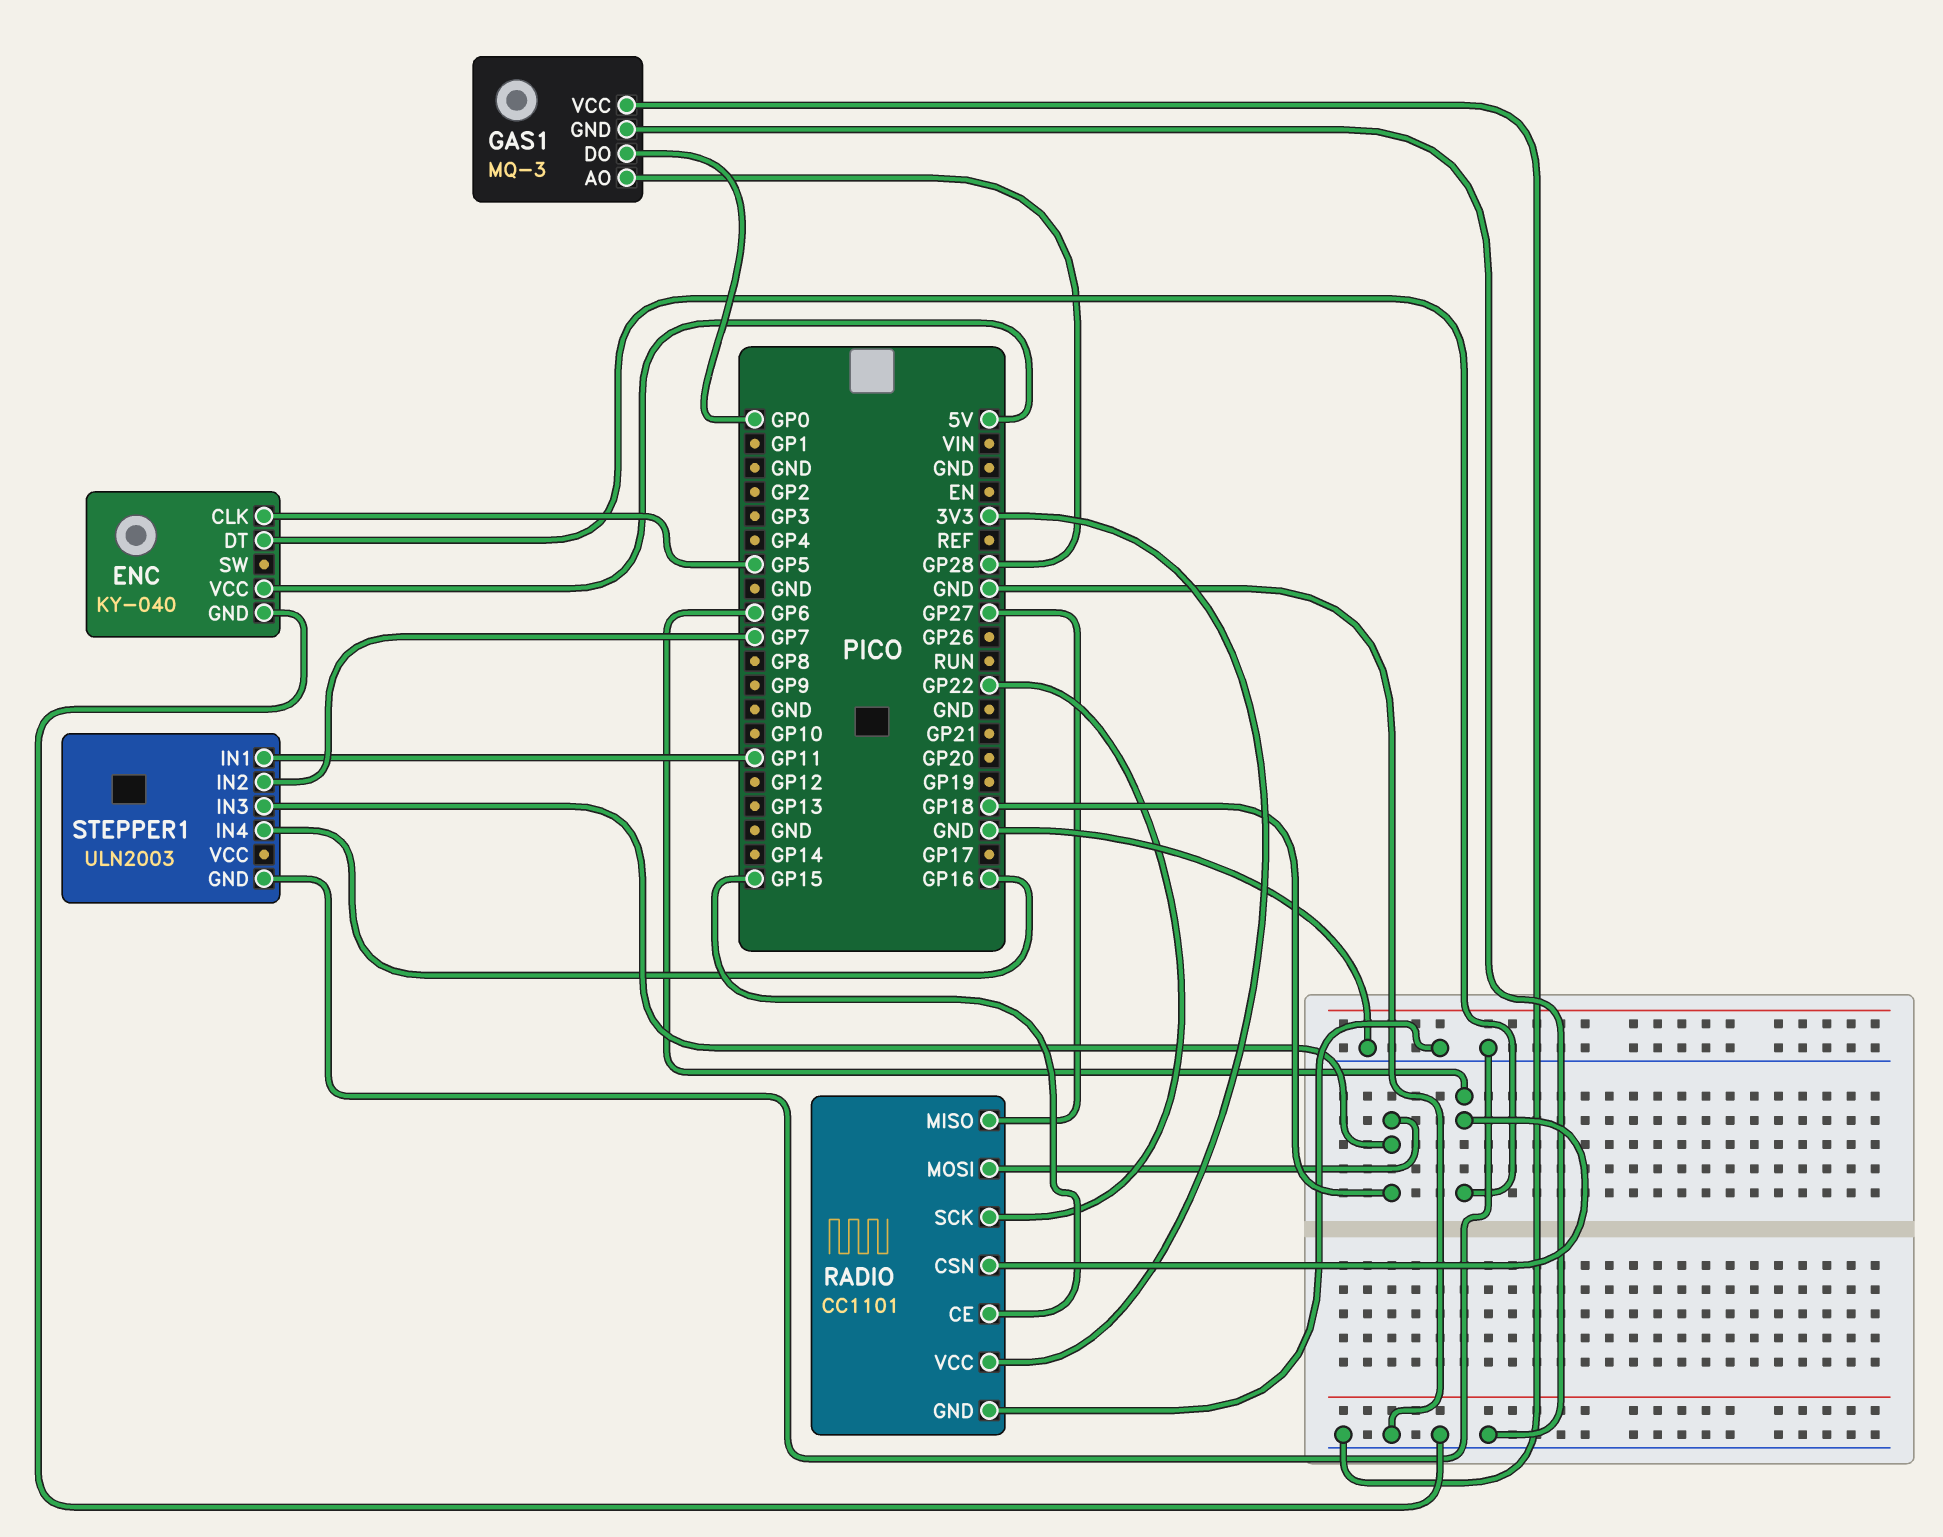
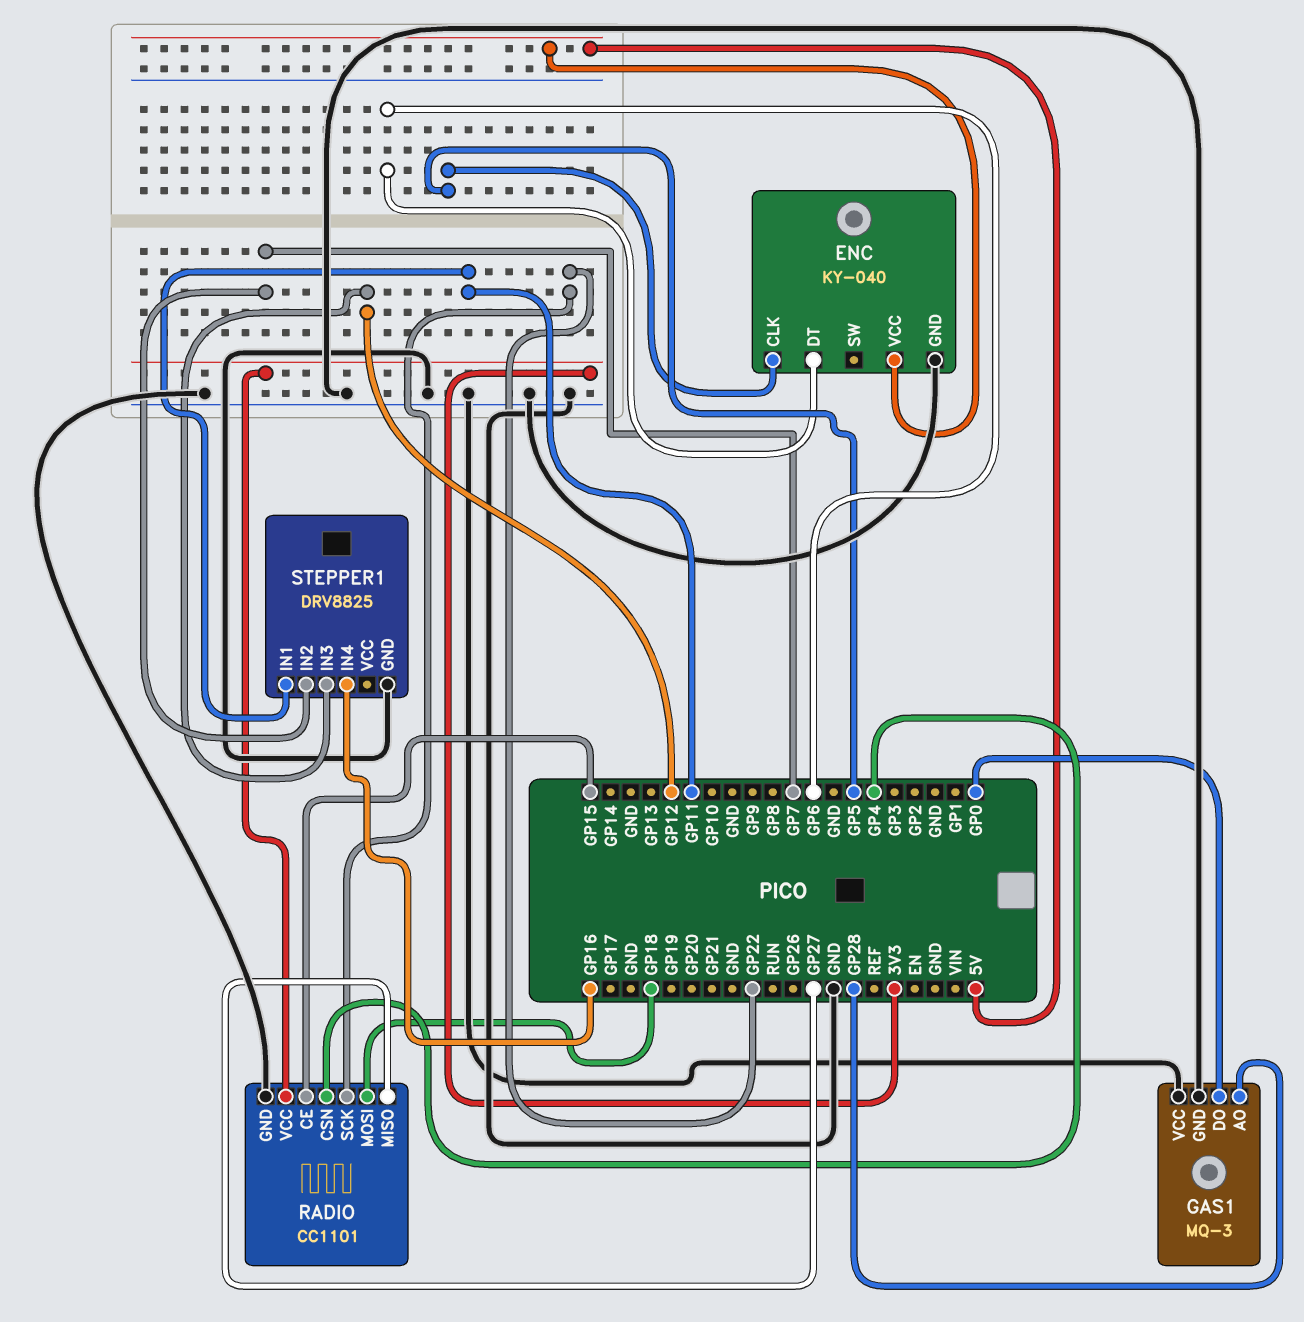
RADIO pin CSN: GP6 -> GP4
STEPPER1: ULN2003 -> DRV8825
STEPPER1 pin IN3: GP18 -> GP12

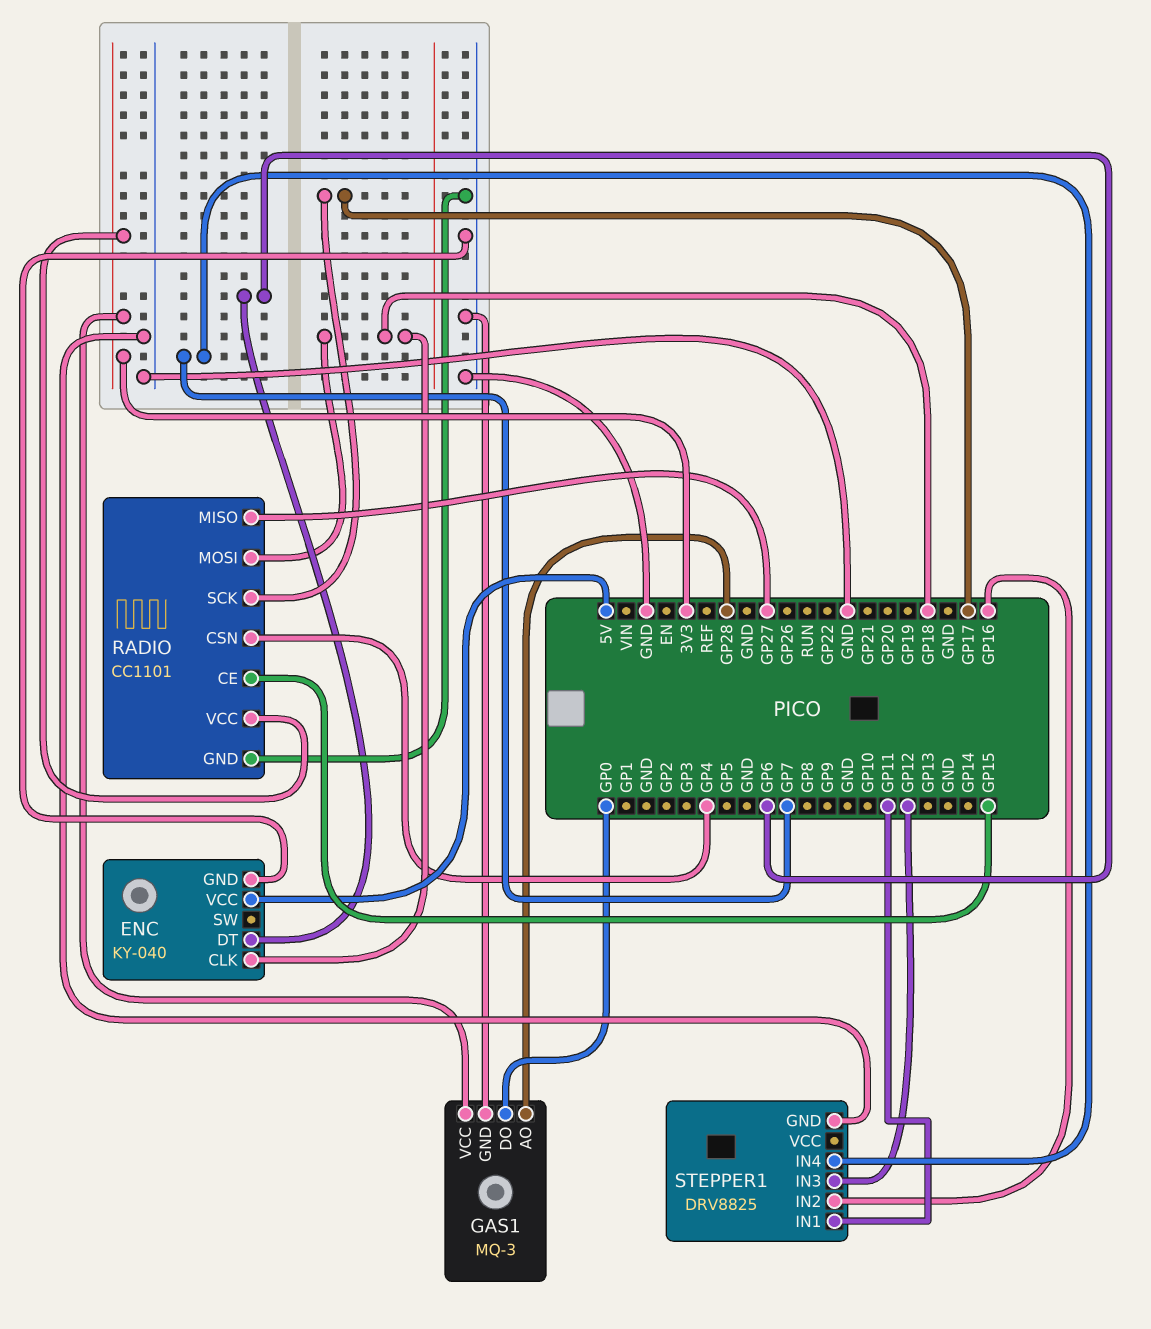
ENC pin CLK: GP5 -> GP18
GAS1 pin VCC: GND -> 3V3
RADIO pin SCK: GP22 -> GP17
STEPPER1 pin IN2: GP7 -> GP16
STEPPER1 pin IN4: GP16 -> GP7

